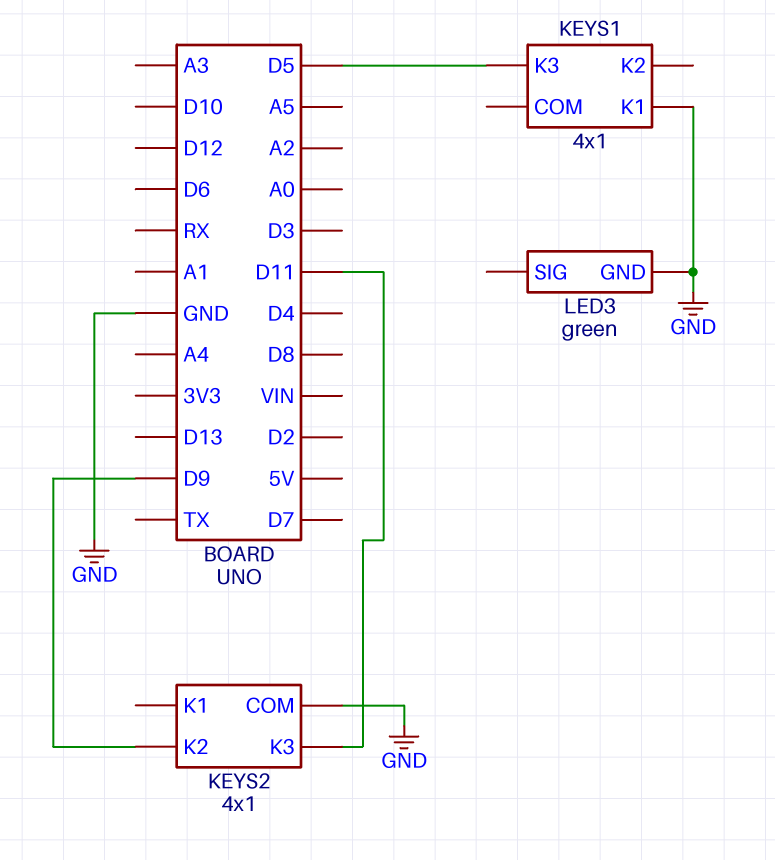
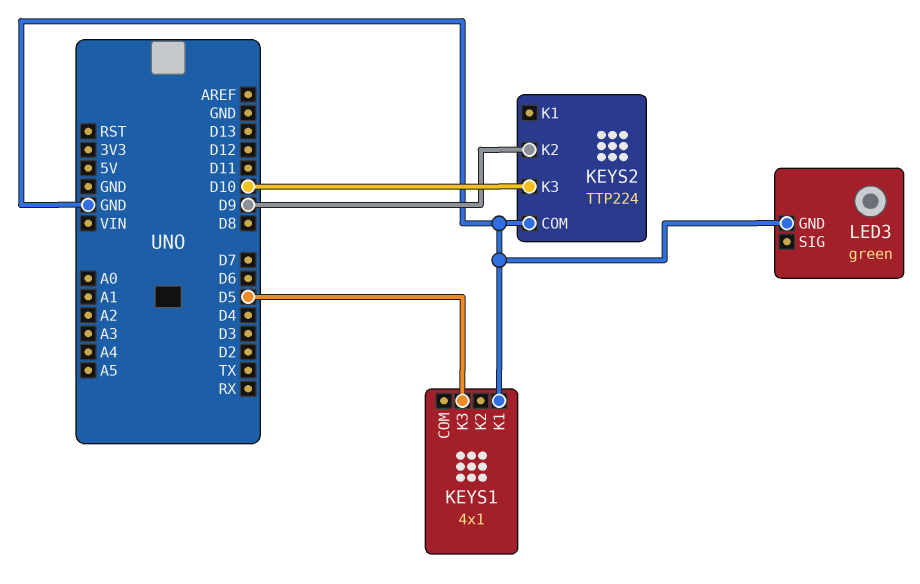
KEYS2: 4x1 -> TTP224
KEYS2 pin K3: D11 -> D10

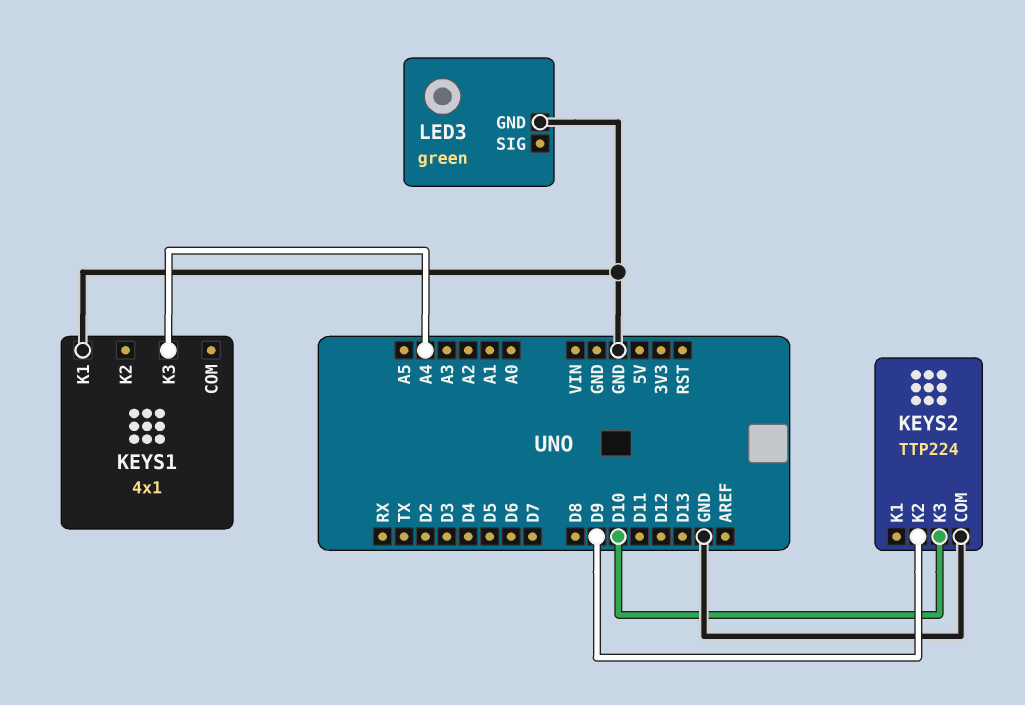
KEYS1 pin K3: D5 -> A4

